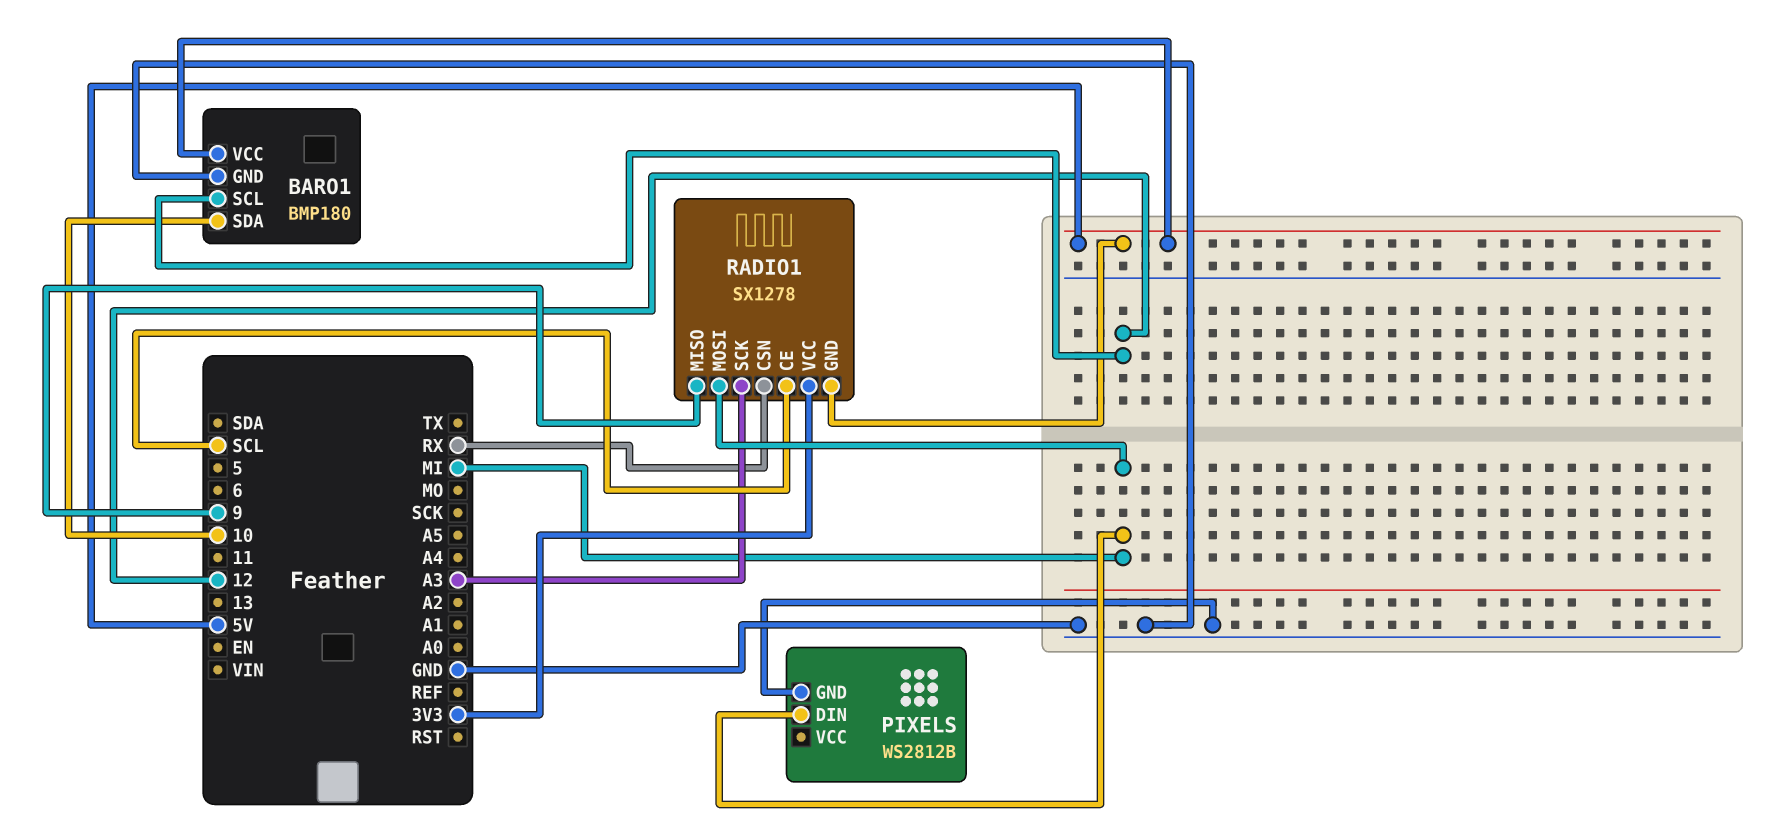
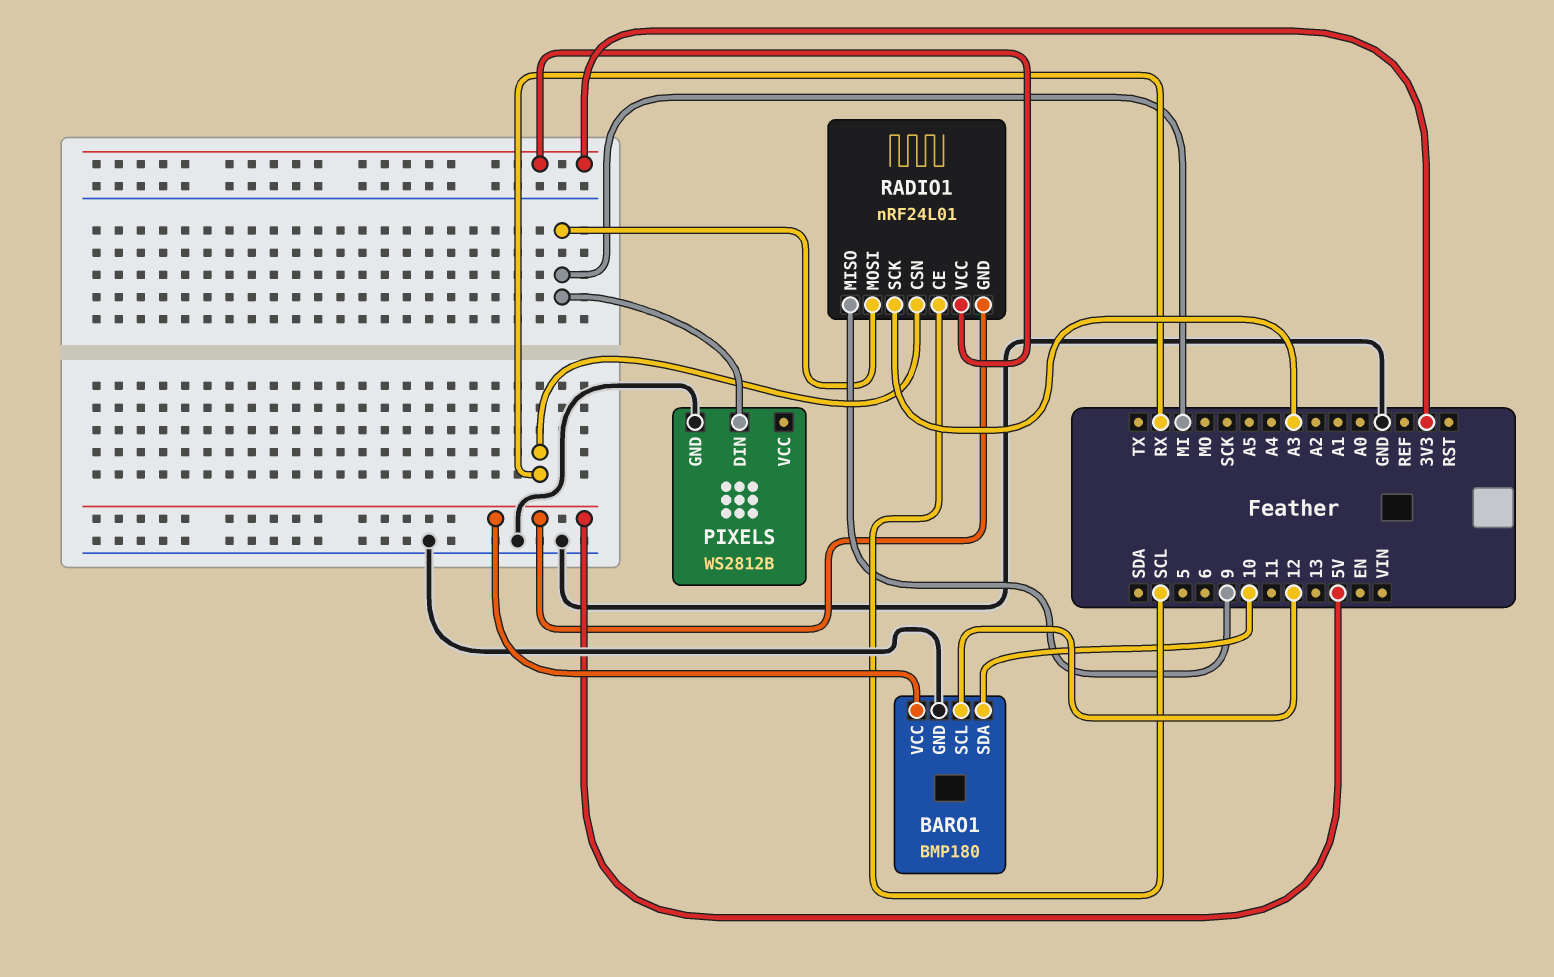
RADIO1: SX1278 -> nRF24L01

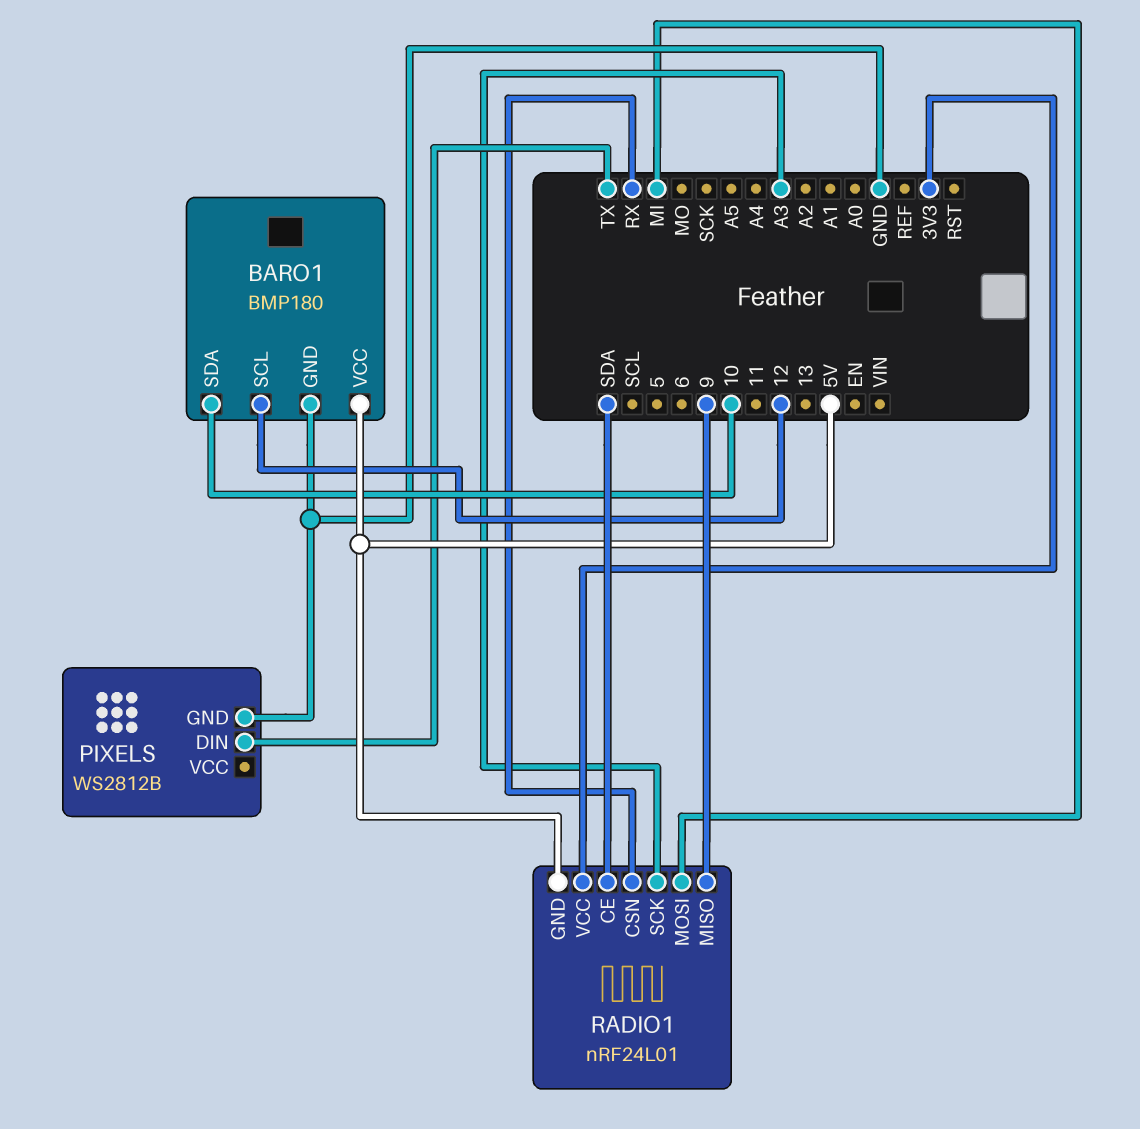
PIXELS pin DIN: MI -> TX
RADIO1 pin CE: SCL -> SDA

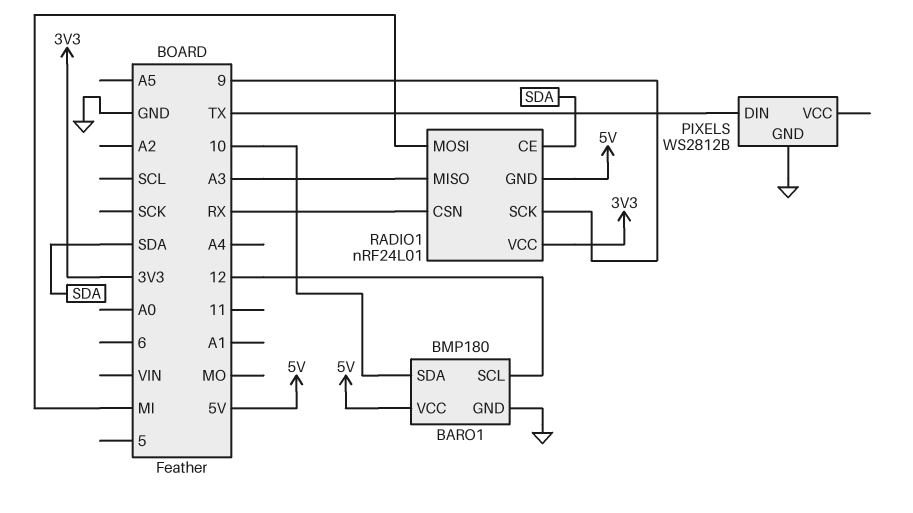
RADIO1 pin MISO: 9 -> A3
RADIO1 pin SCK: A3 -> 9

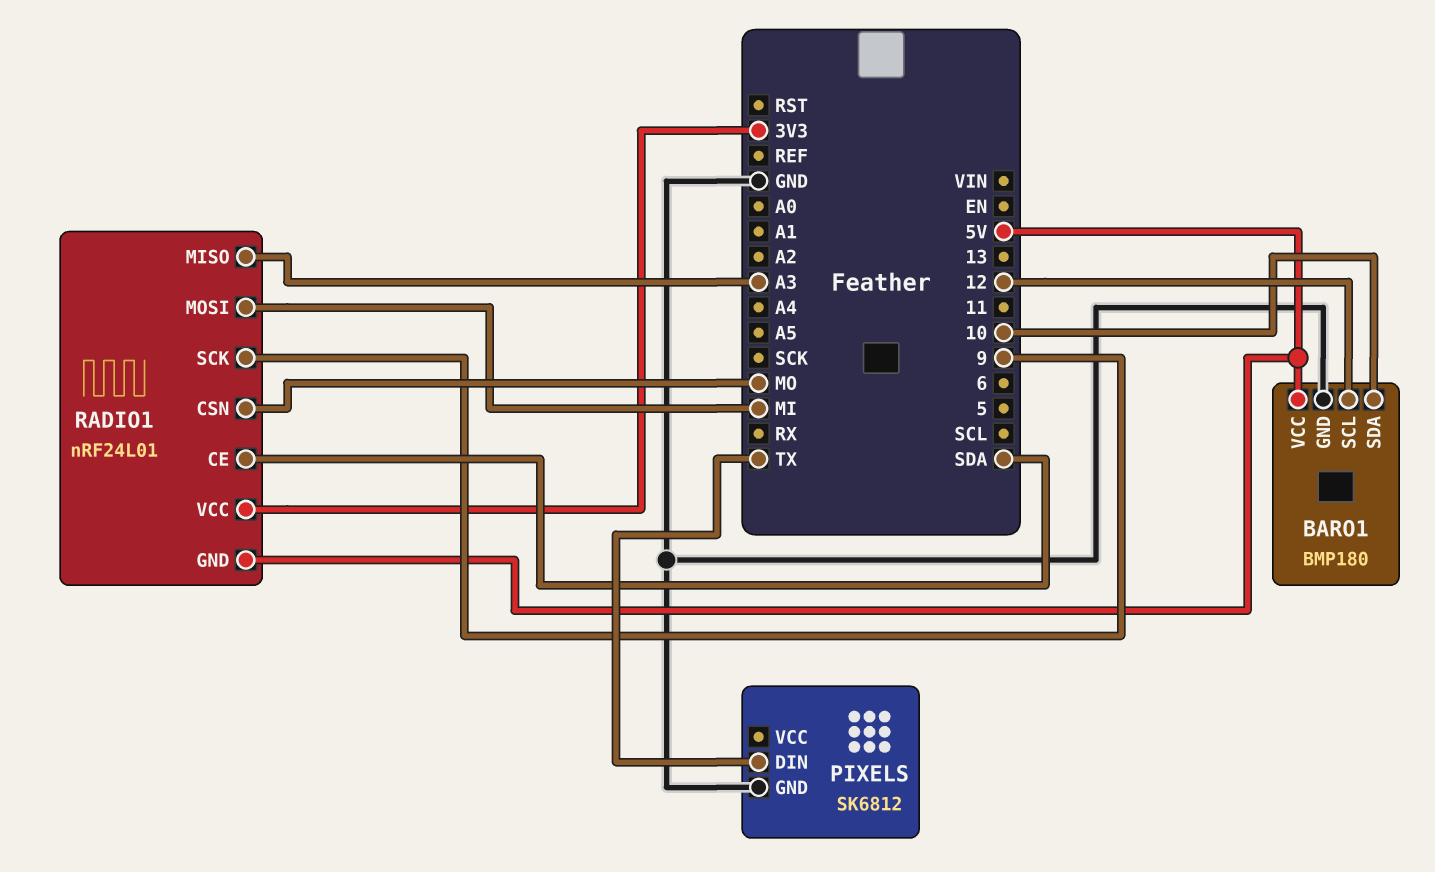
PIXELS: WS2812B -> SK6812
RADIO1 pin CSN: RX -> MO

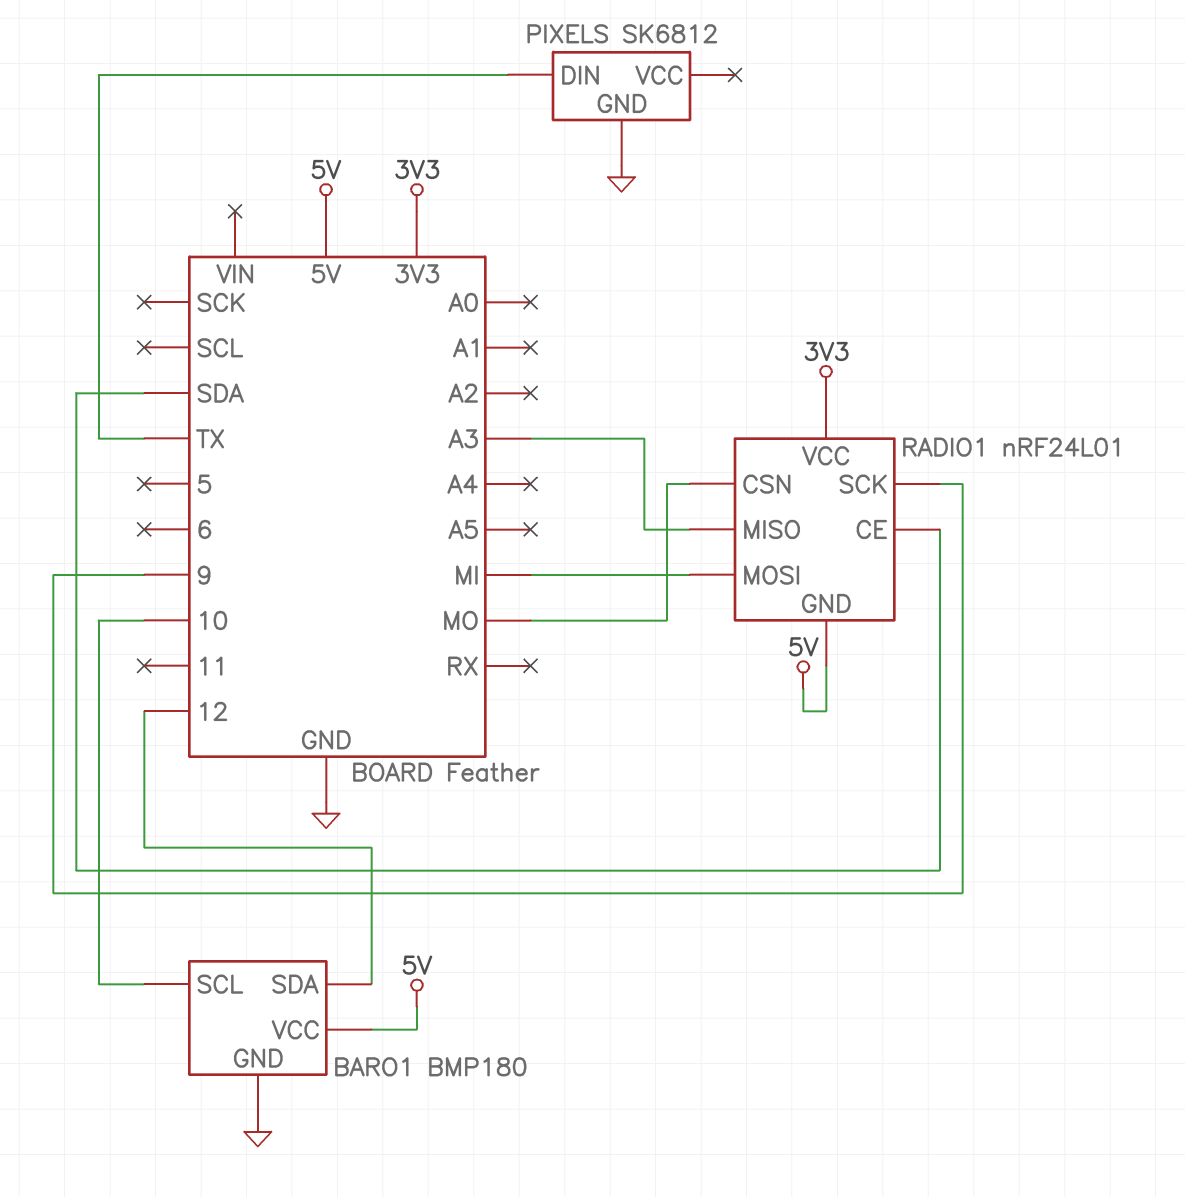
BARO1 pin SCL: 12 -> 10
BARO1 pin SDA: 10 -> 12

